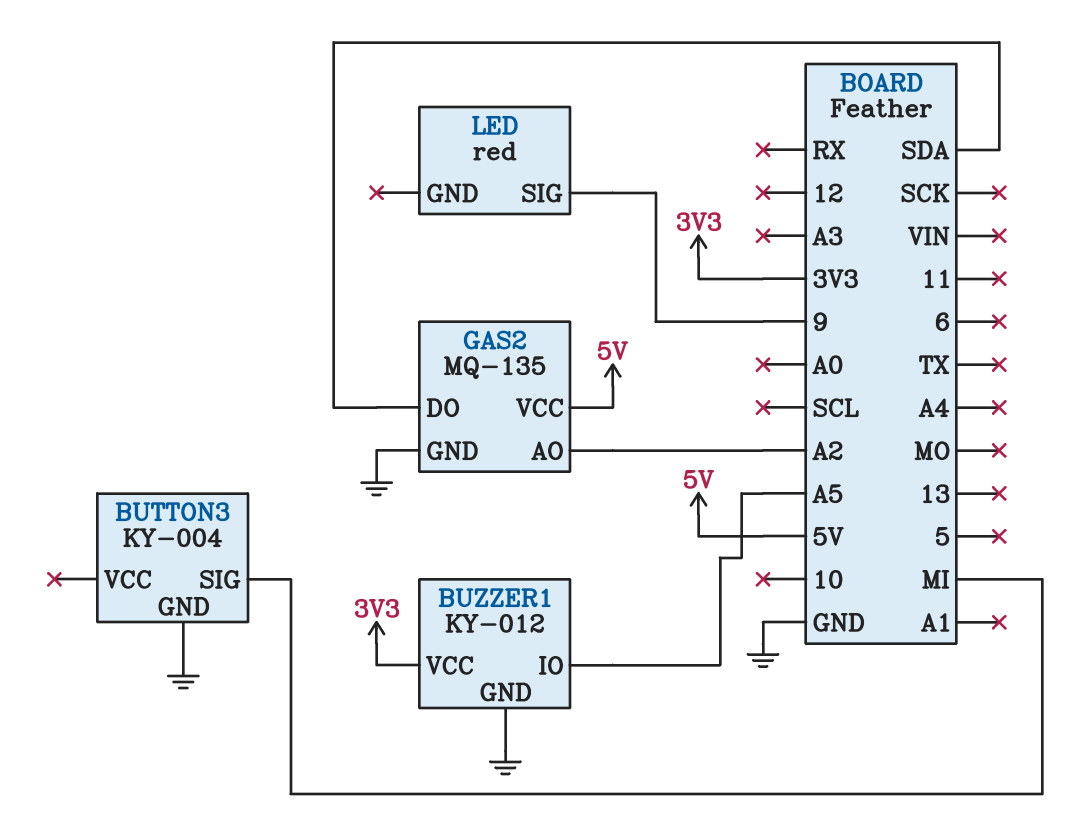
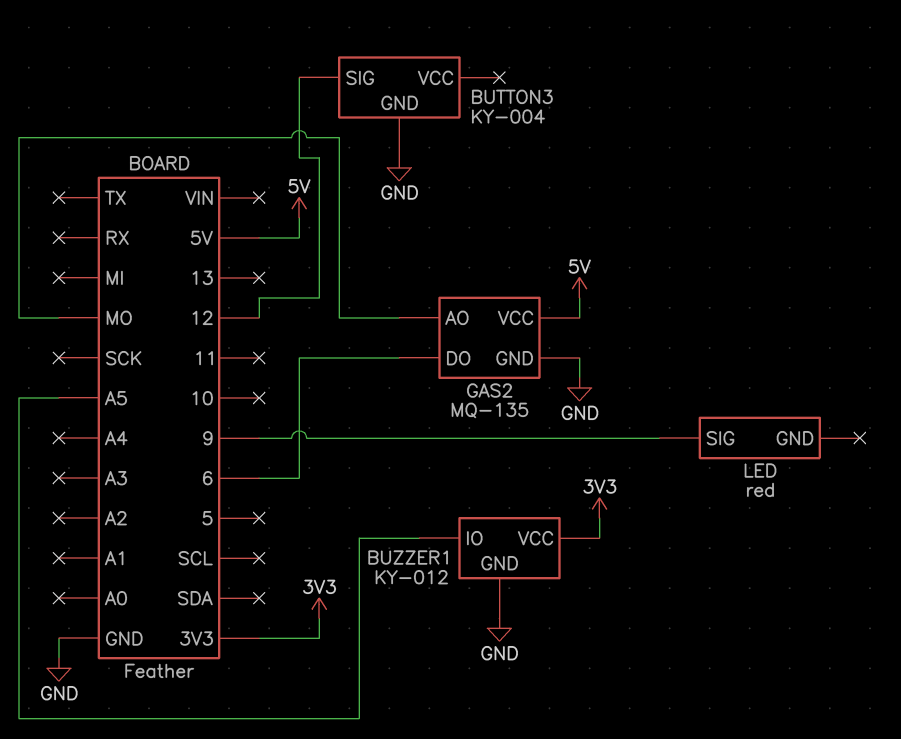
BUTTON3 pin SIG: MI -> 12
GAS2 pin AO: A2 -> MO
GAS2 pin DO: SDA -> 6

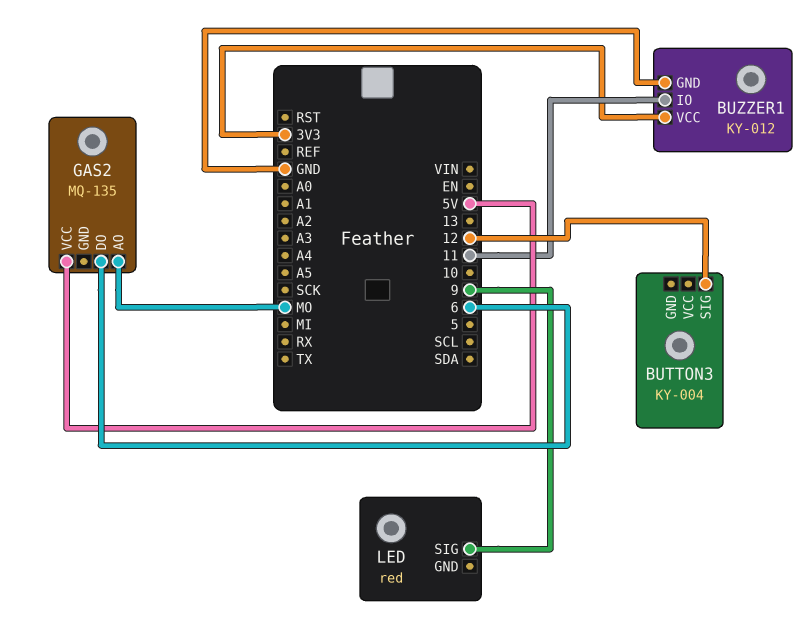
BUTTON3 pin GND: GND -> none
BUZZER1 pin IO: A5 -> 11
GAS2 pin GND: GND -> none

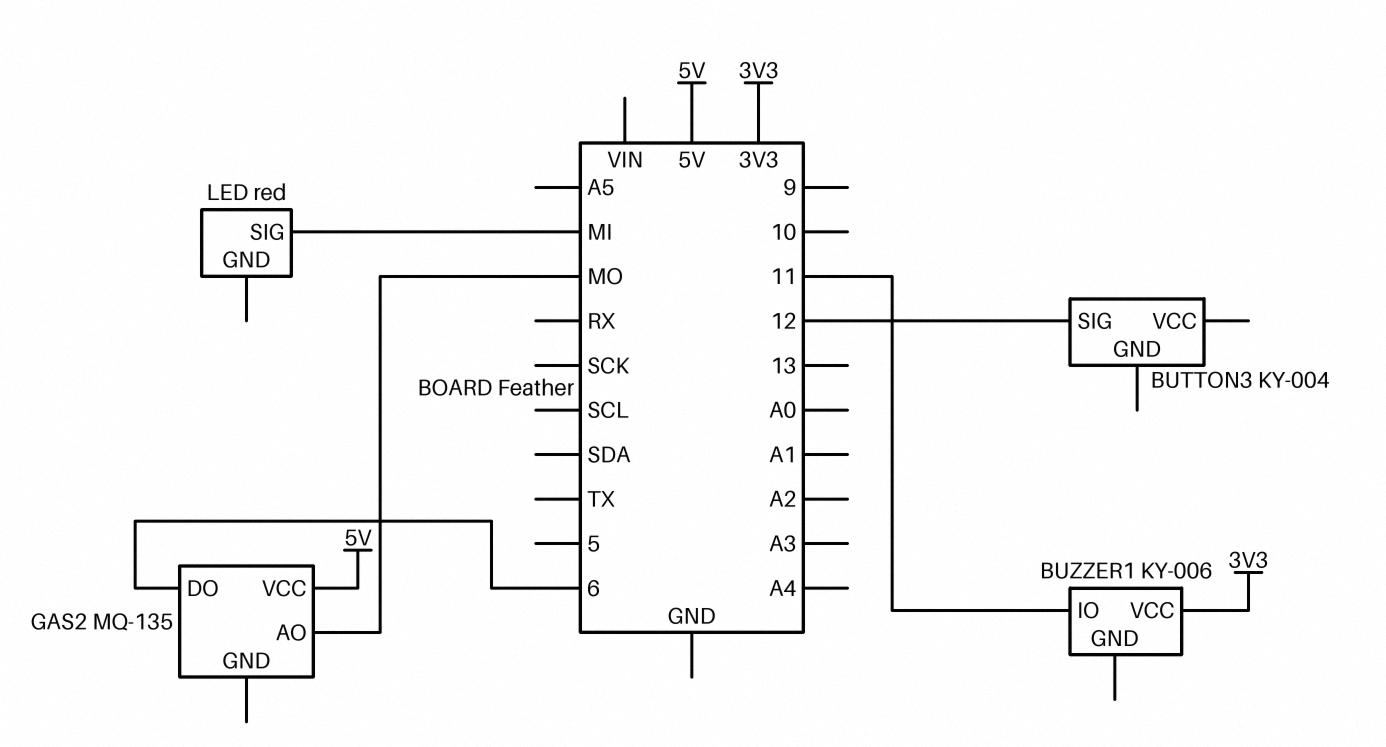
BUZZER1: KY-012 -> KY-006
BUZZER1 pin GND: GND -> none
LED pin SIG: 9 -> MI

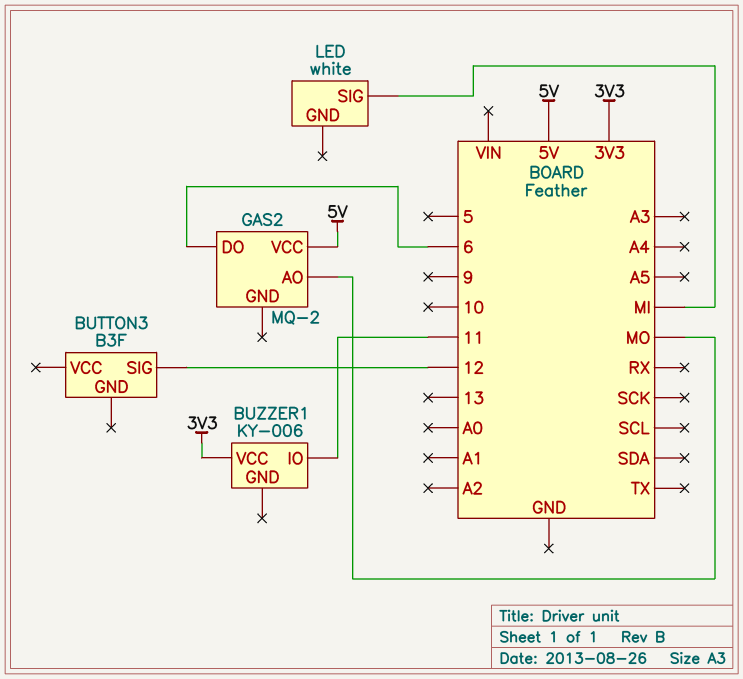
BUTTON3: KY-004 -> B3F
GAS2: MQ-135 -> MQ-2
LED: red -> white

